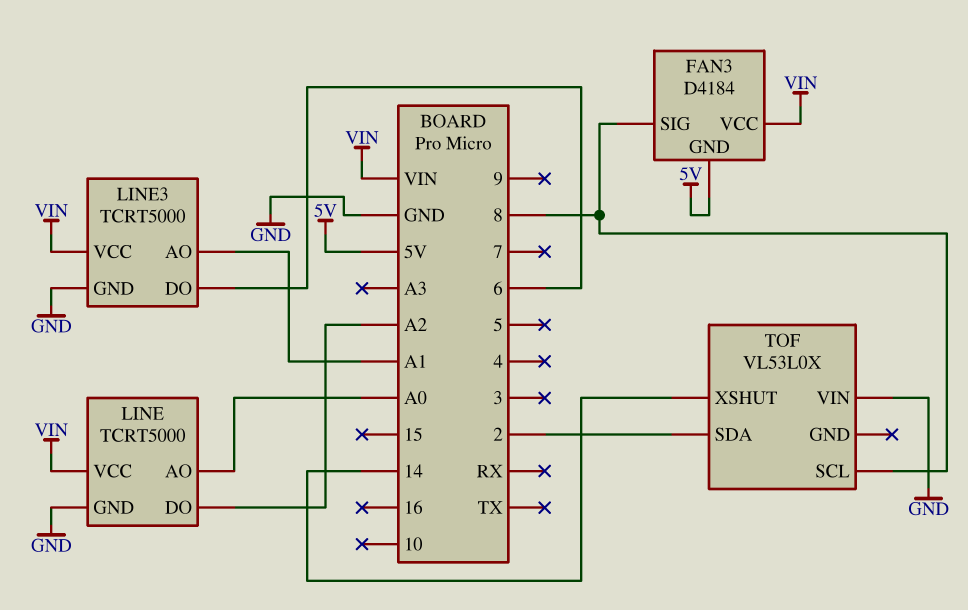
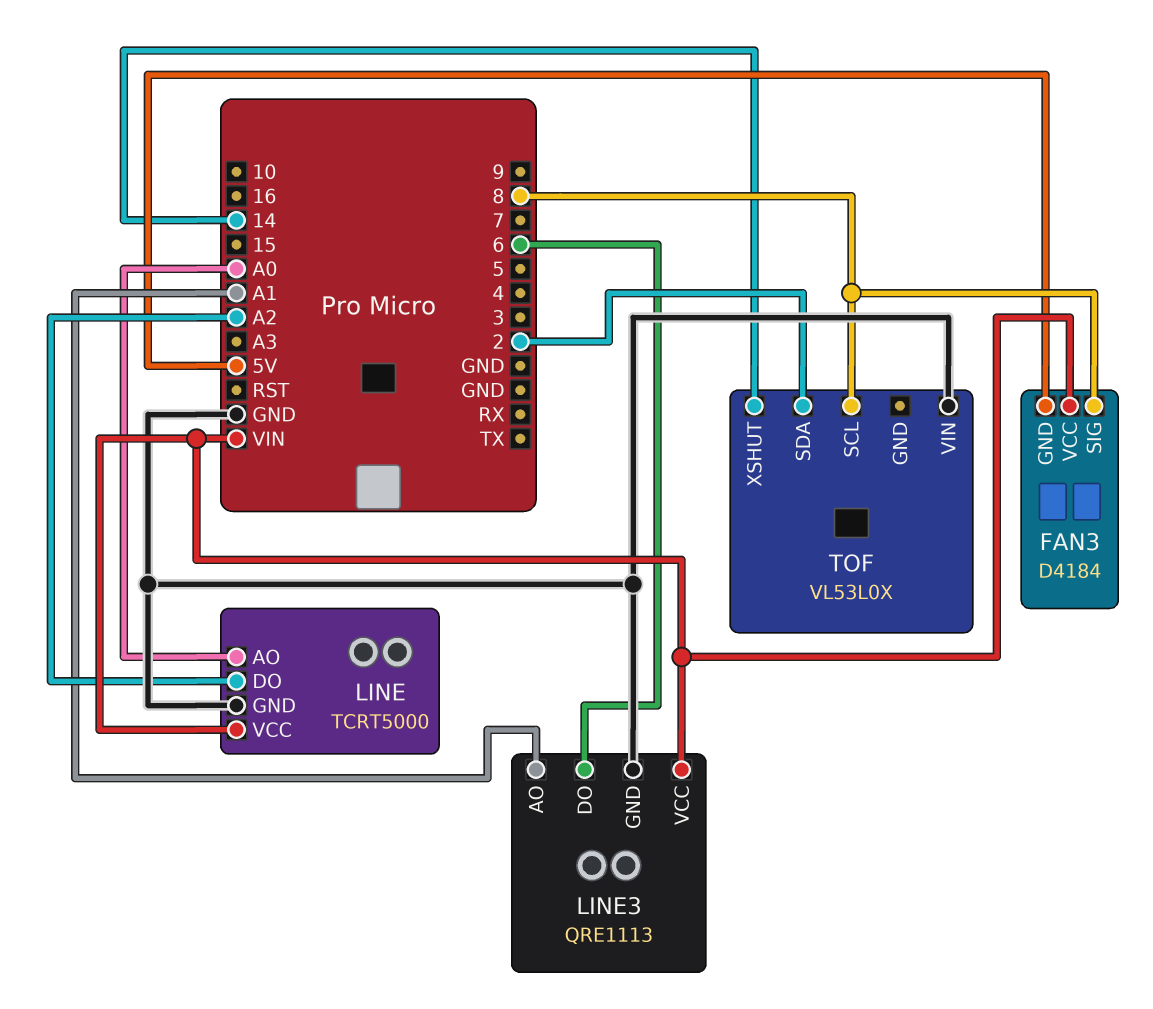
LINE3: TCRT5000 -> QRE1113

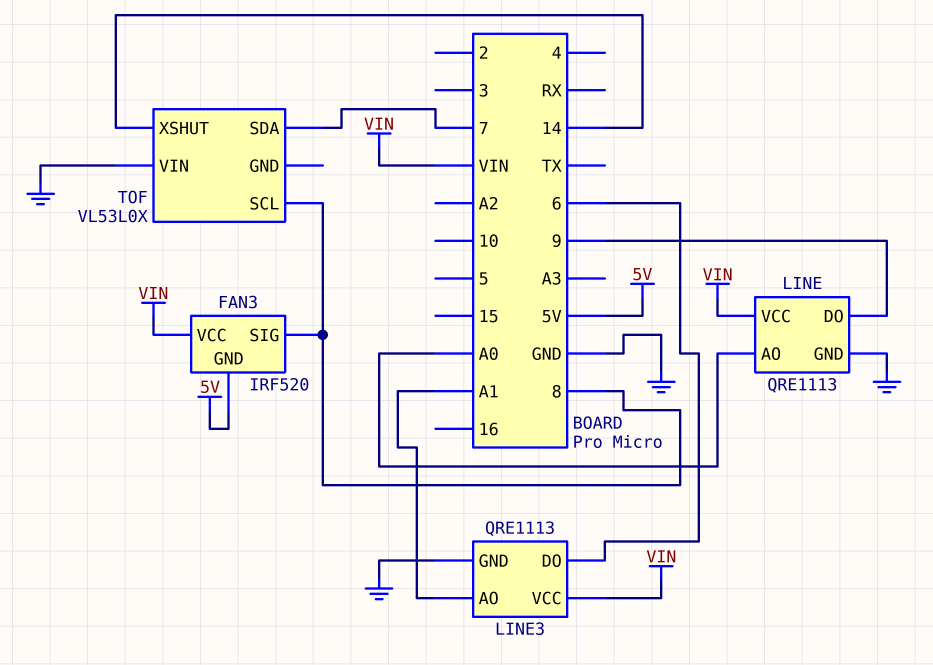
FAN3: D4184 -> IRF520
LINE: TCRT5000 -> QRE1113
LINE pin DO: A2 -> 9
TOF pin SDA: 2 -> 7

